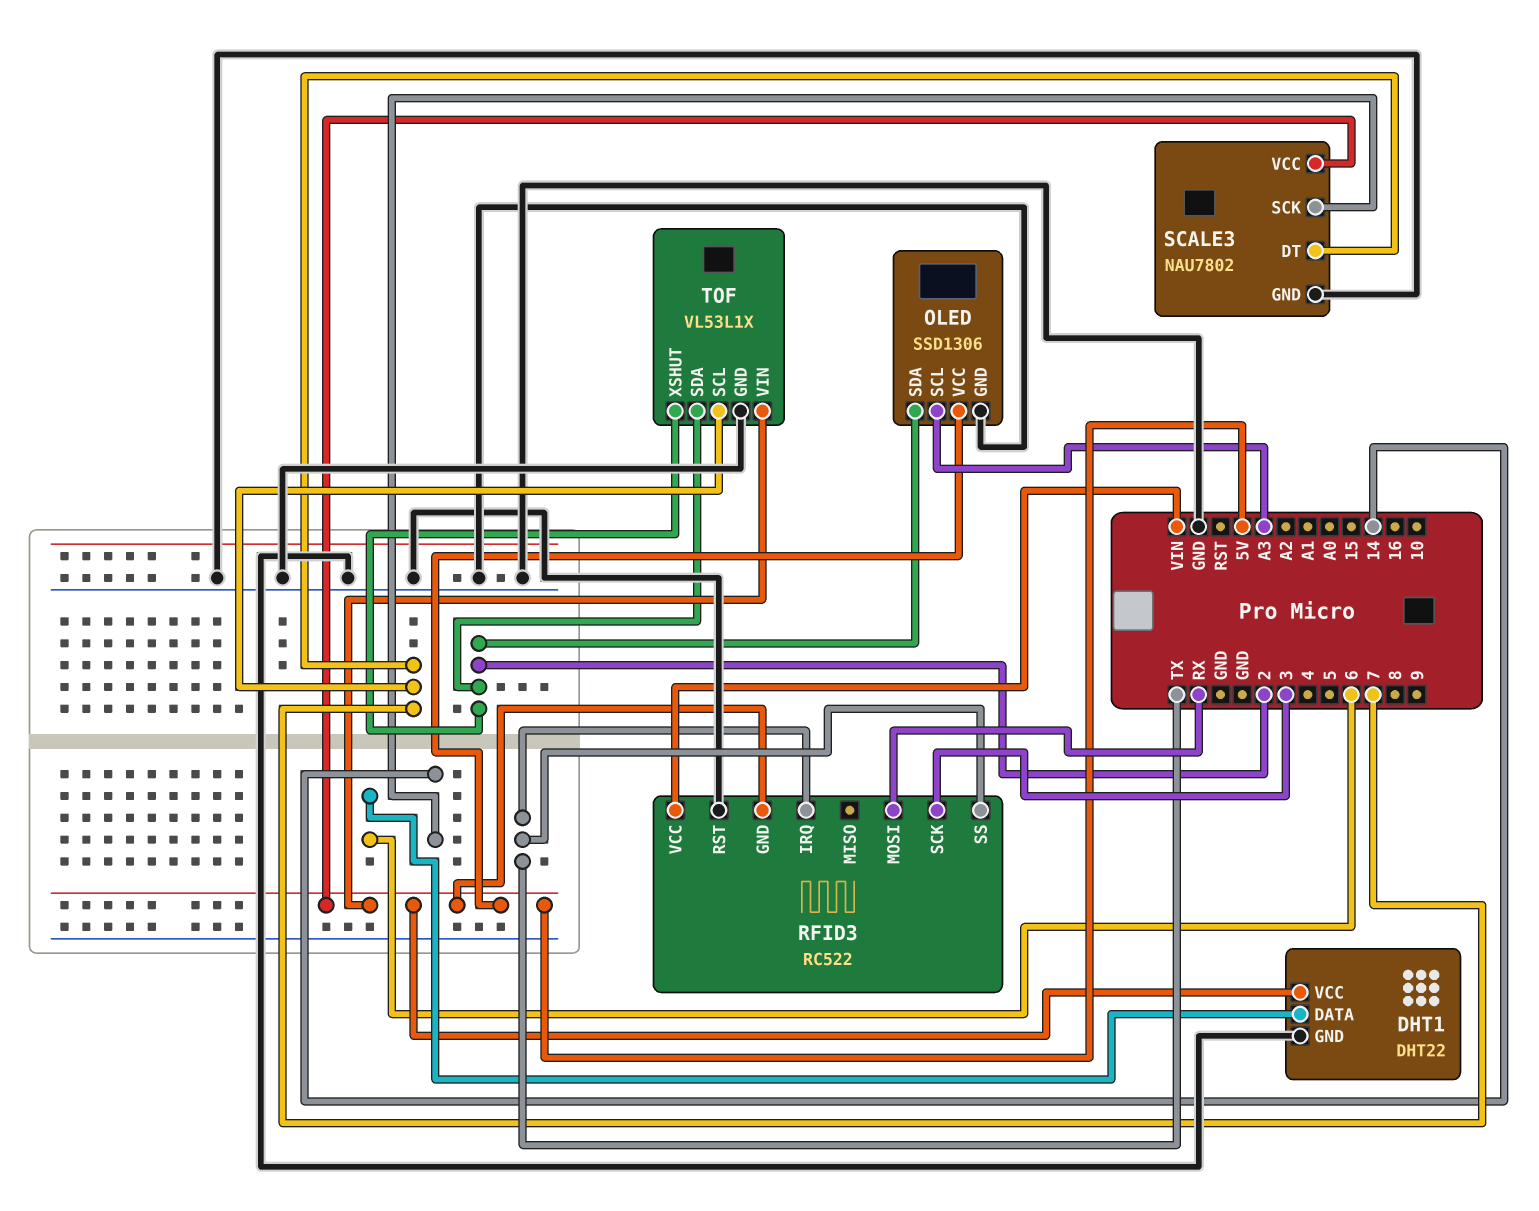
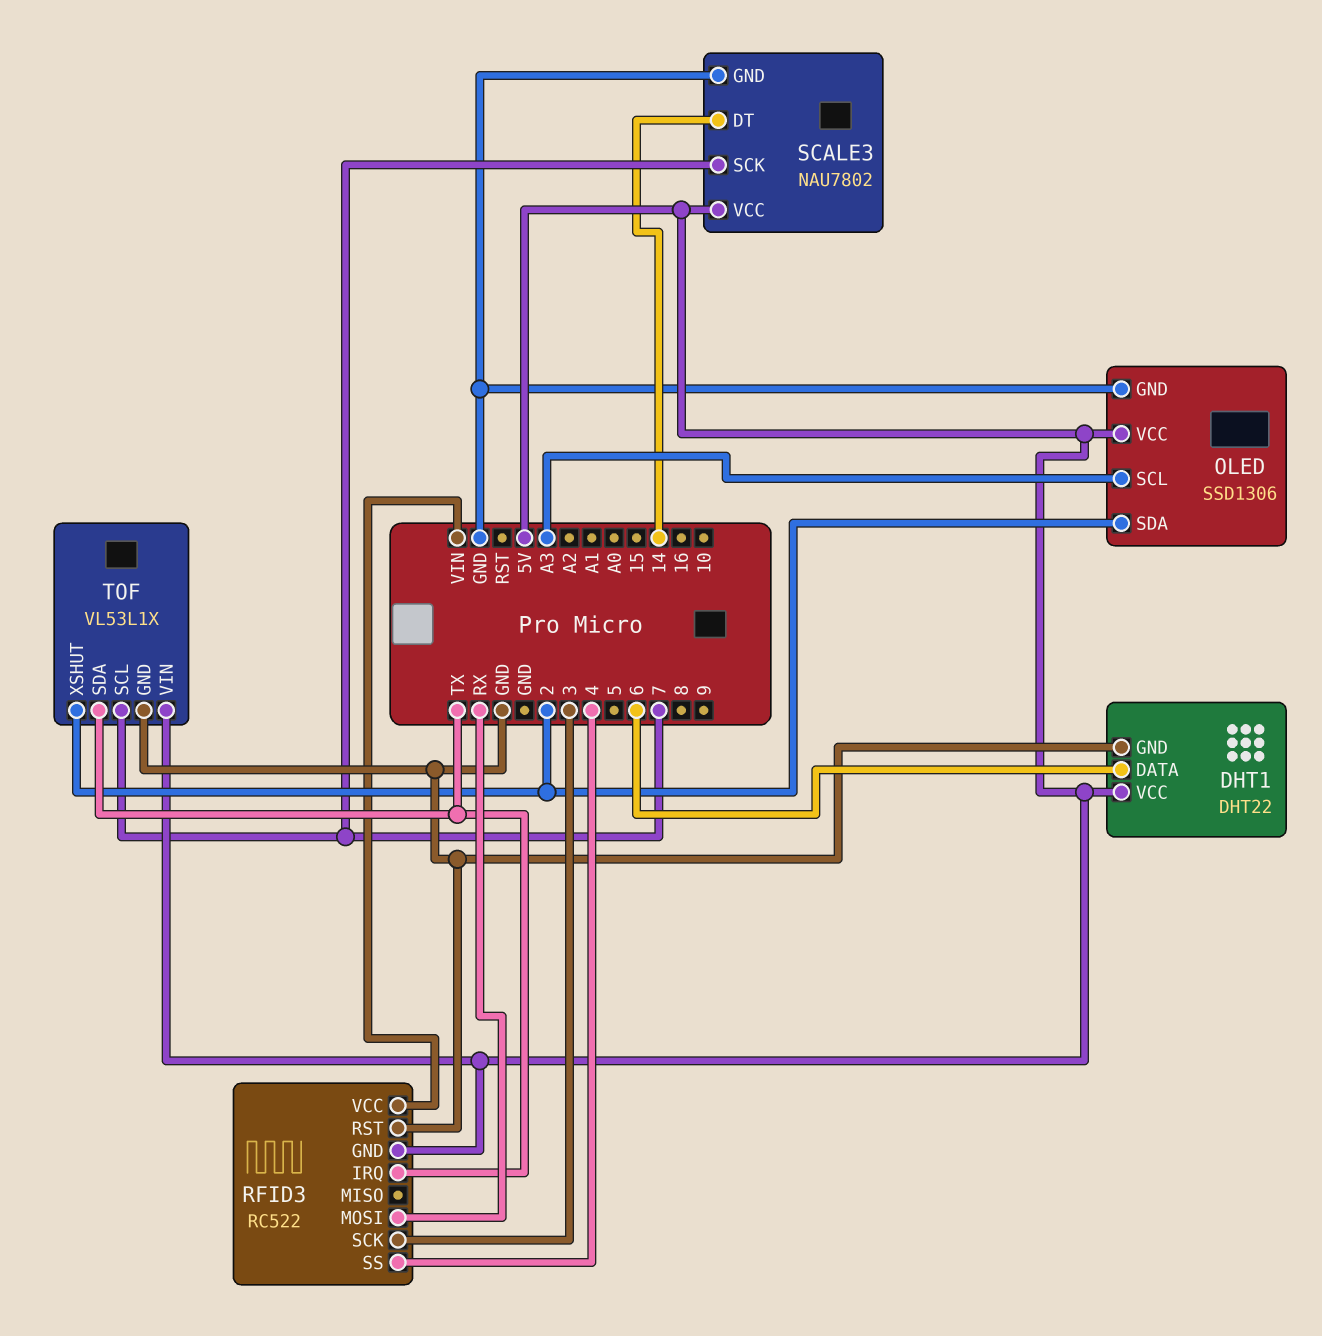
RFID3 pin SS: TX -> 4
SCALE3 pin DT: 7 -> 14
SCALE3 pin SCK: 14 -> 7
TOF pin SDA: 2 -> TX

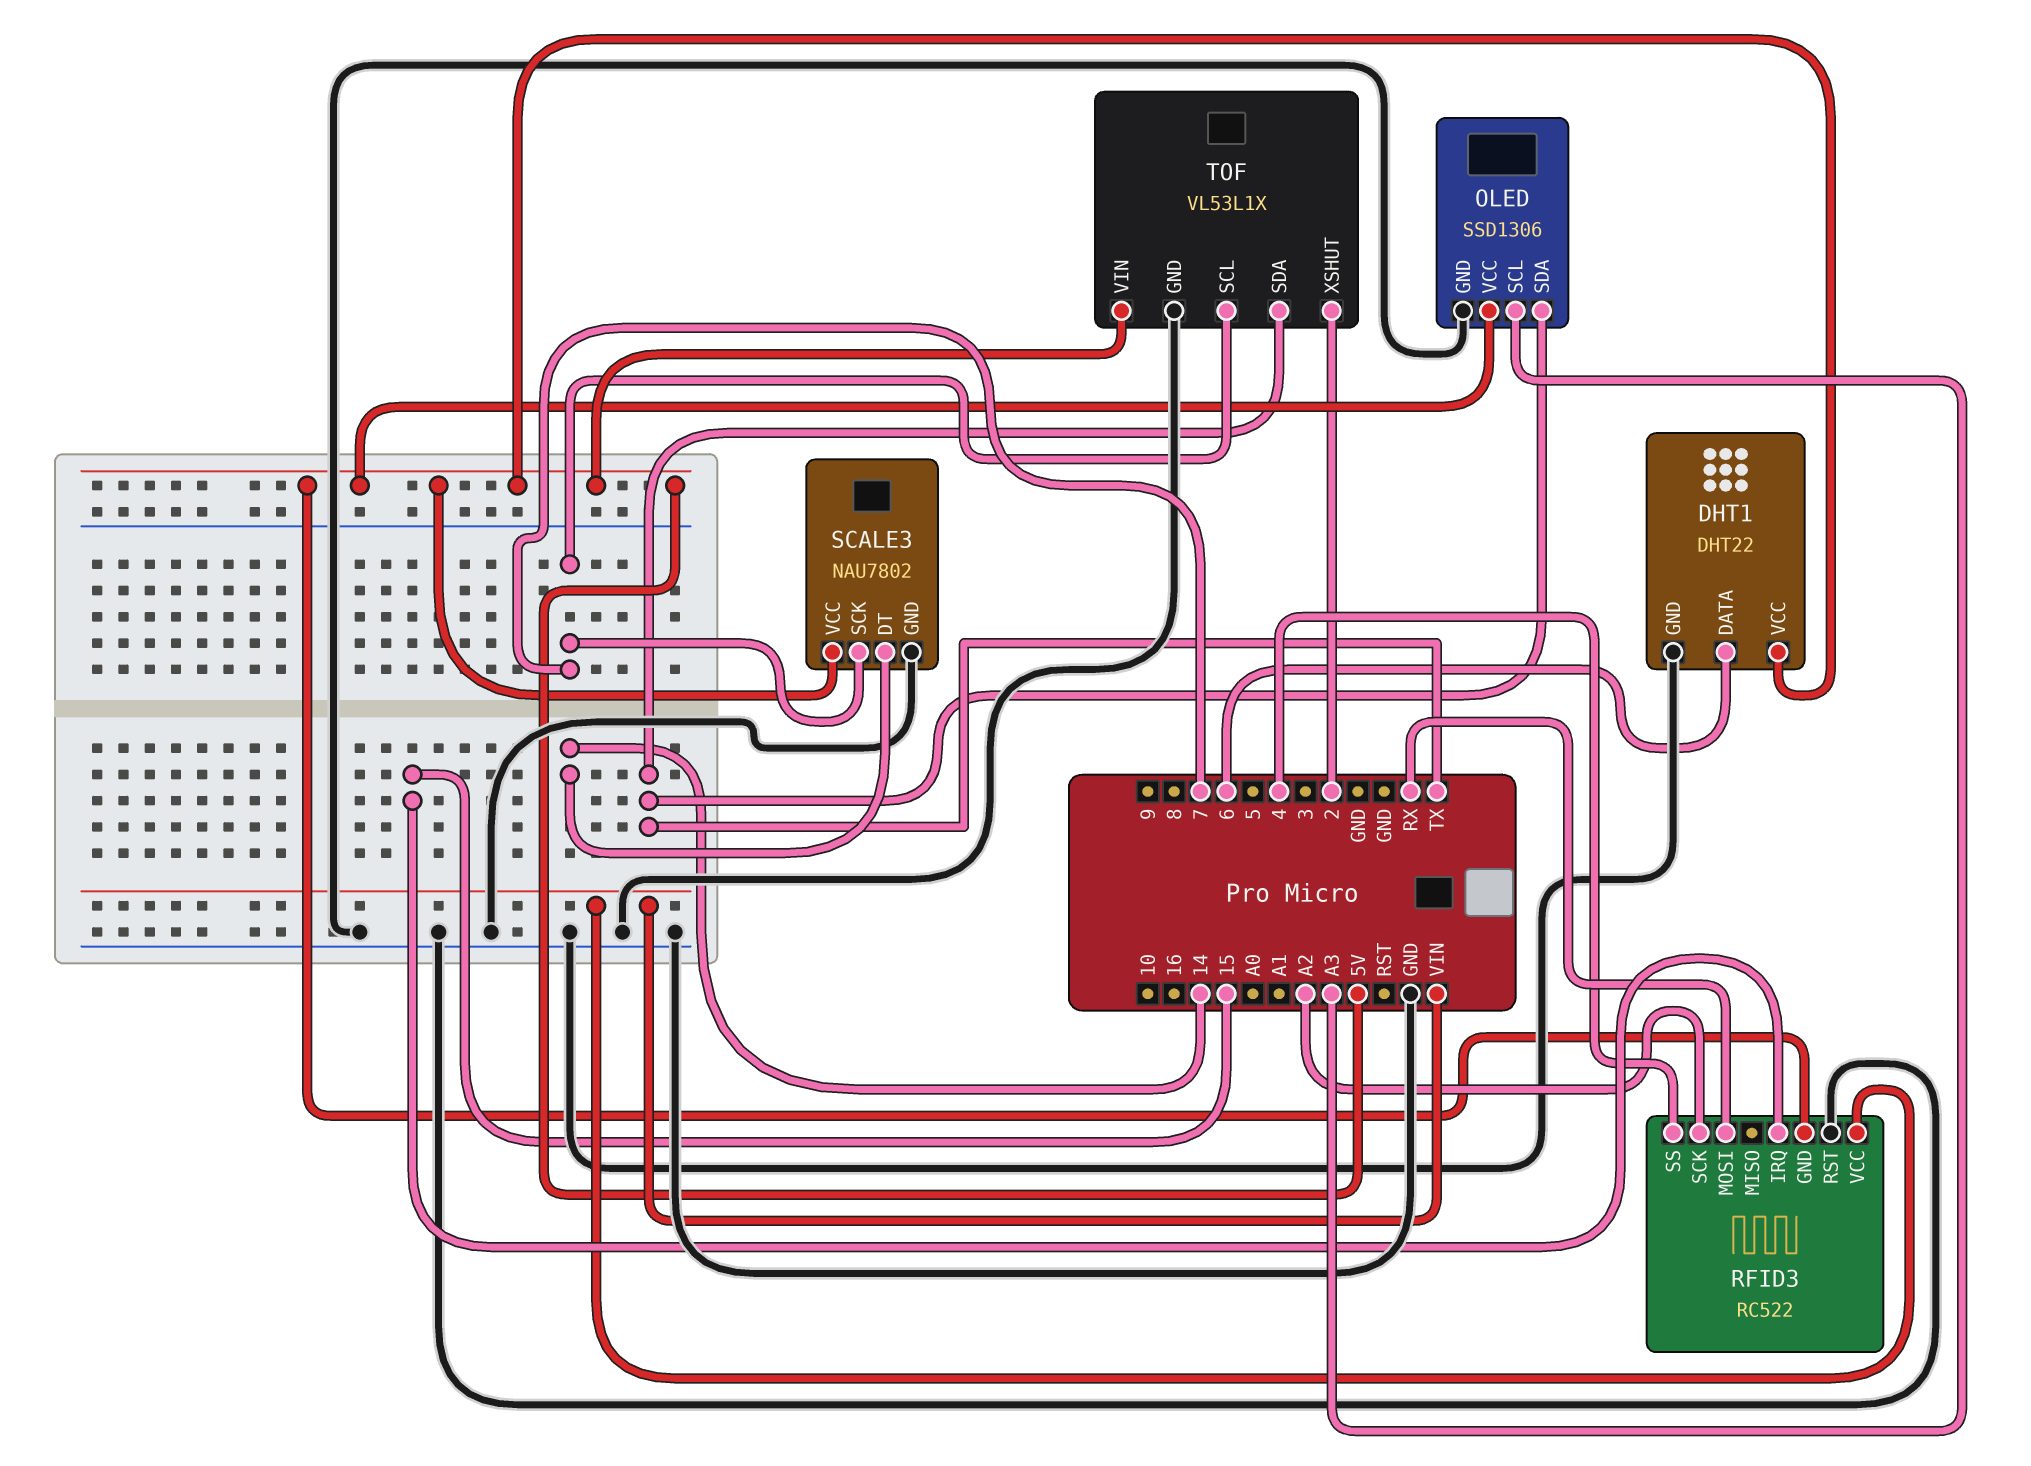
OLED pin SDA: 2 -> TX
RFID3 pin IRQ: TX -> 15
RFID3 pin SCK: 3 -> A2

